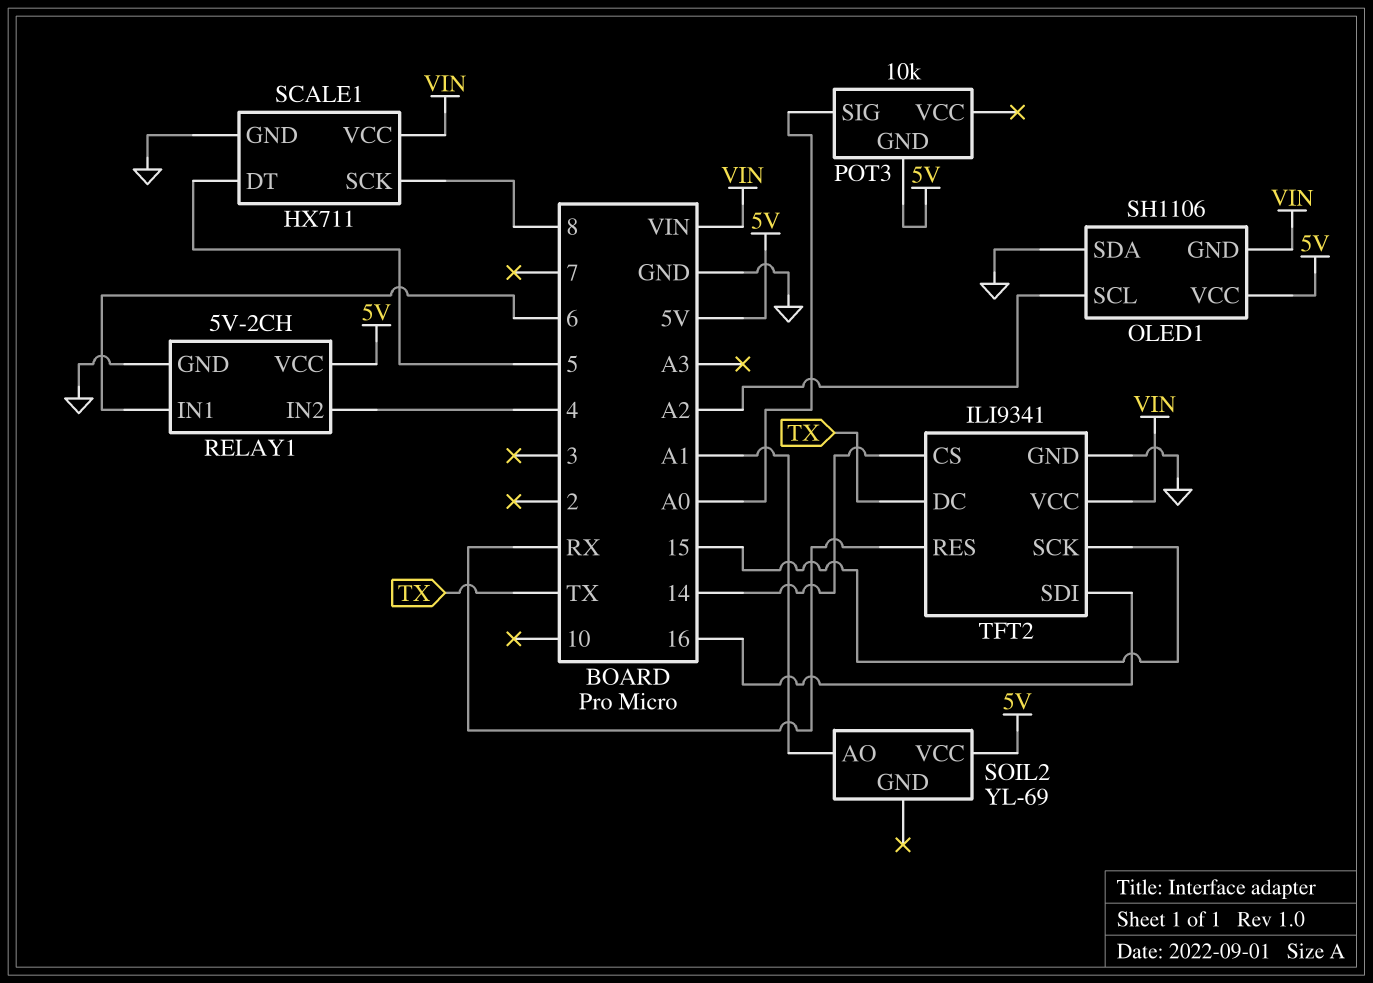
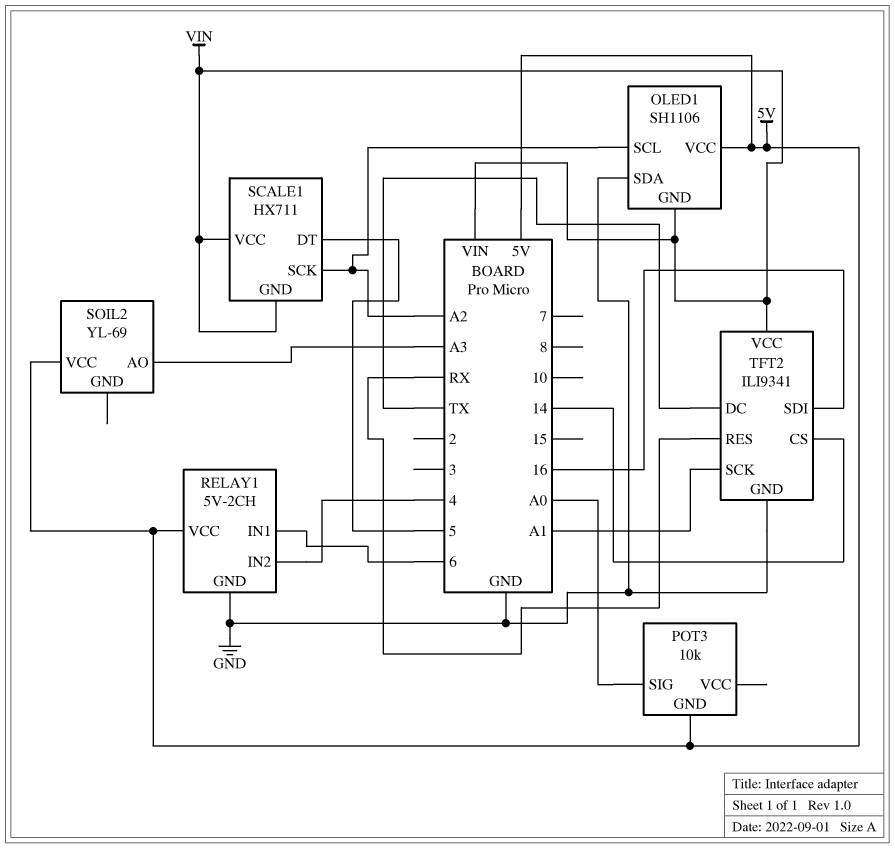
SCALE1 pin GND: GND -> VIN
SCALE1 pin SCK: 8 -> A2
SOIL2 pin AO: A1 -> A3
TFT2 pin SCK: 15 -> A1

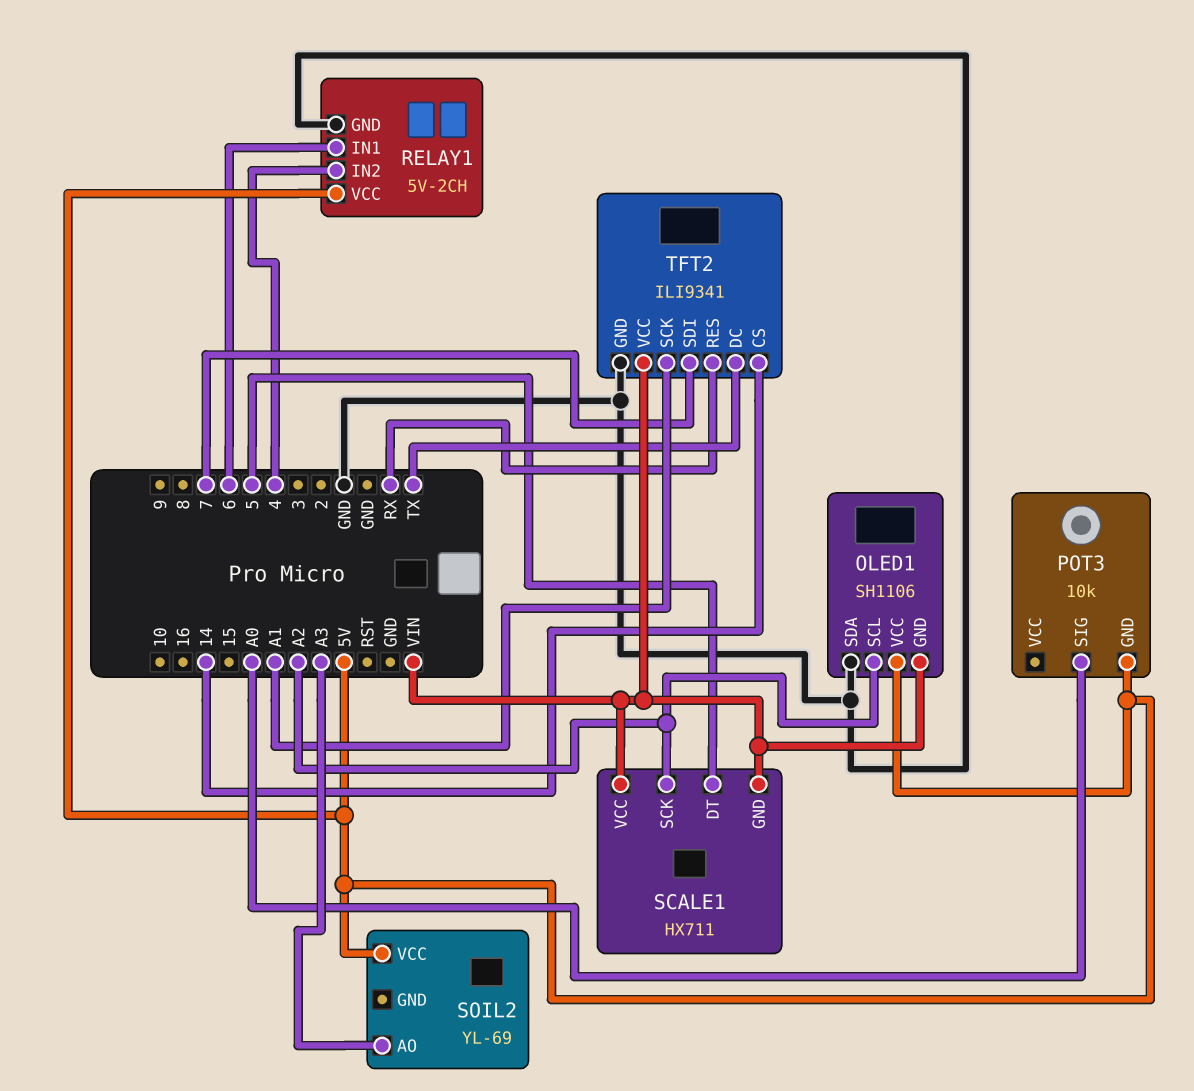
TFT2 pin SDI: 16 -> 7

